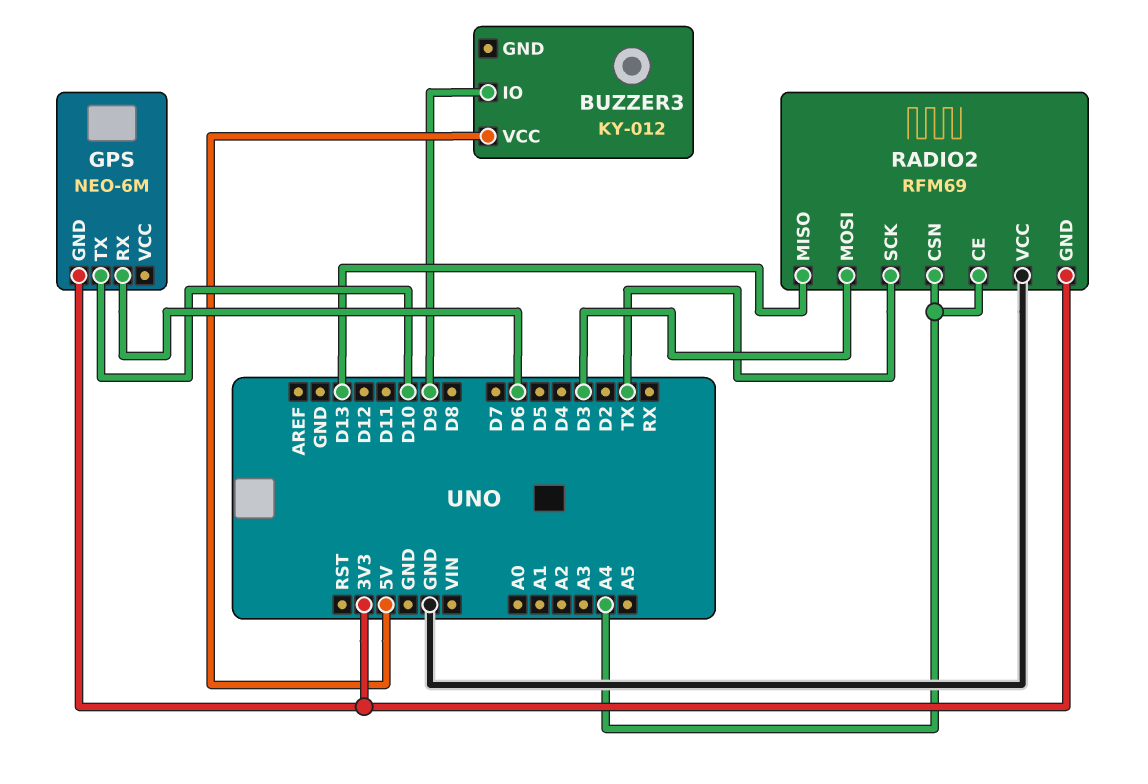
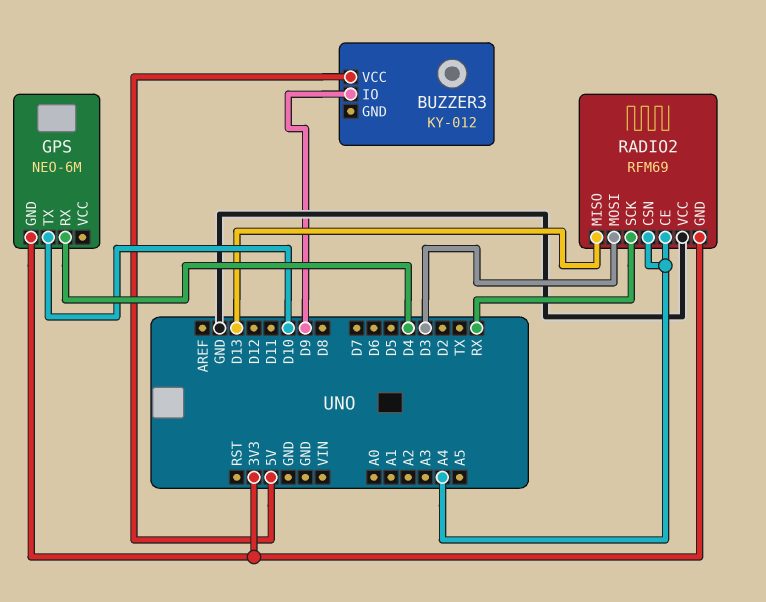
GPS pin RX: D6 -> D4
RADIO2 pin SCK: TX -> RX

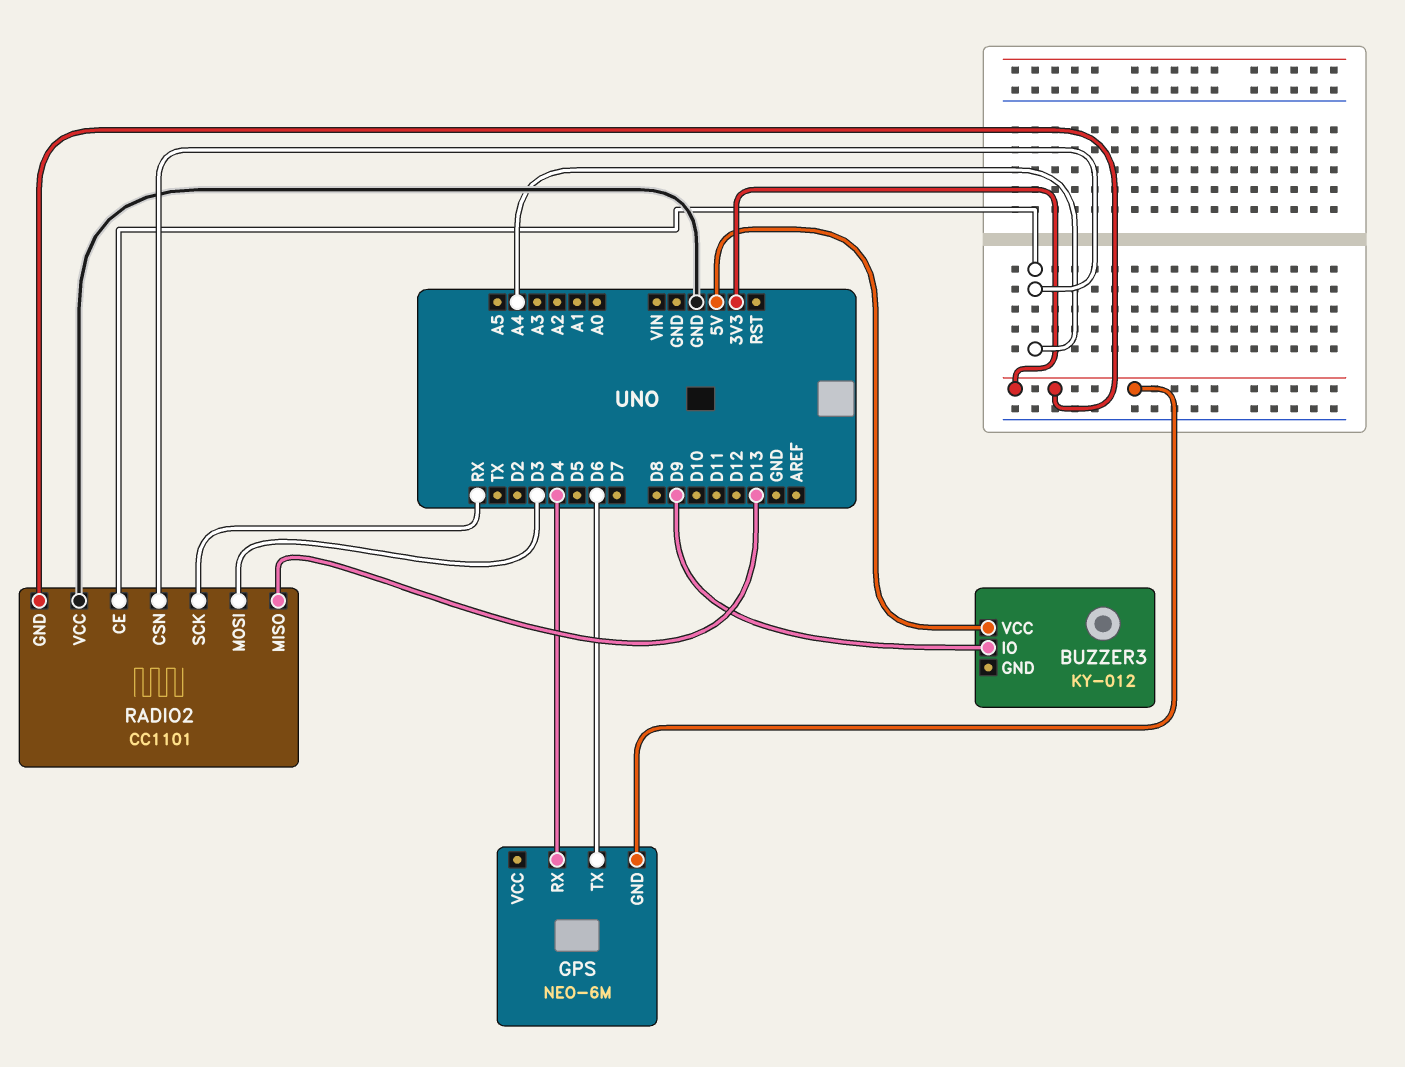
GPS pin TX: D10 -> D6
RADIO2: RFM69 -> CC1101

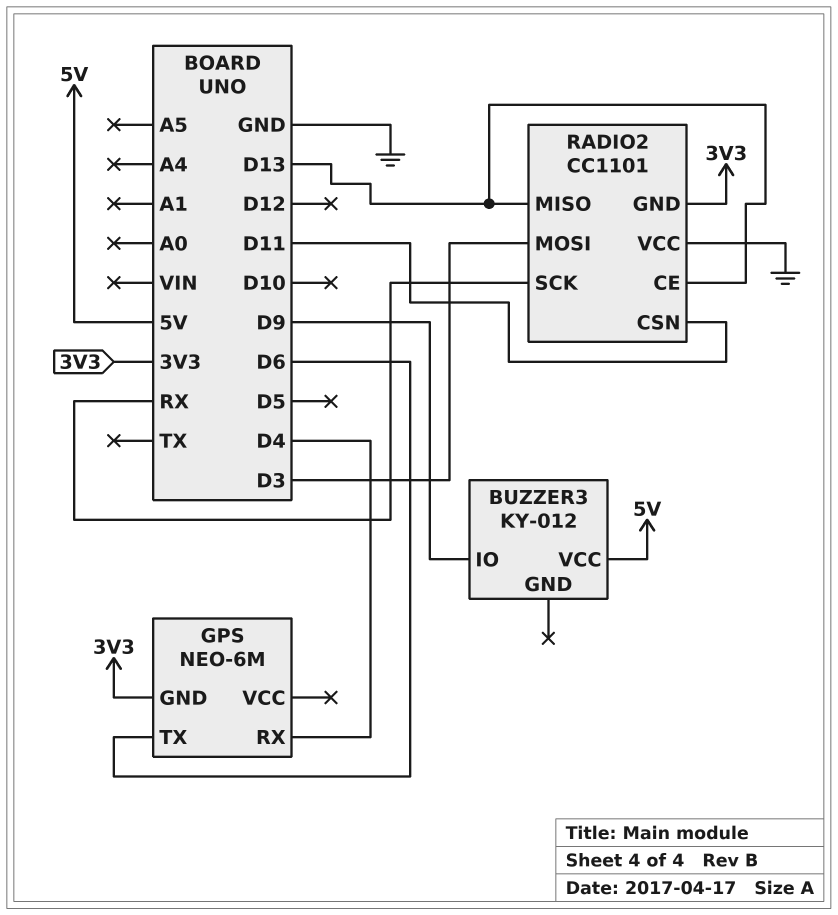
RADIO2 pin CE: A4 -> D13
RADIO2 pin CSN: A4 -> D11

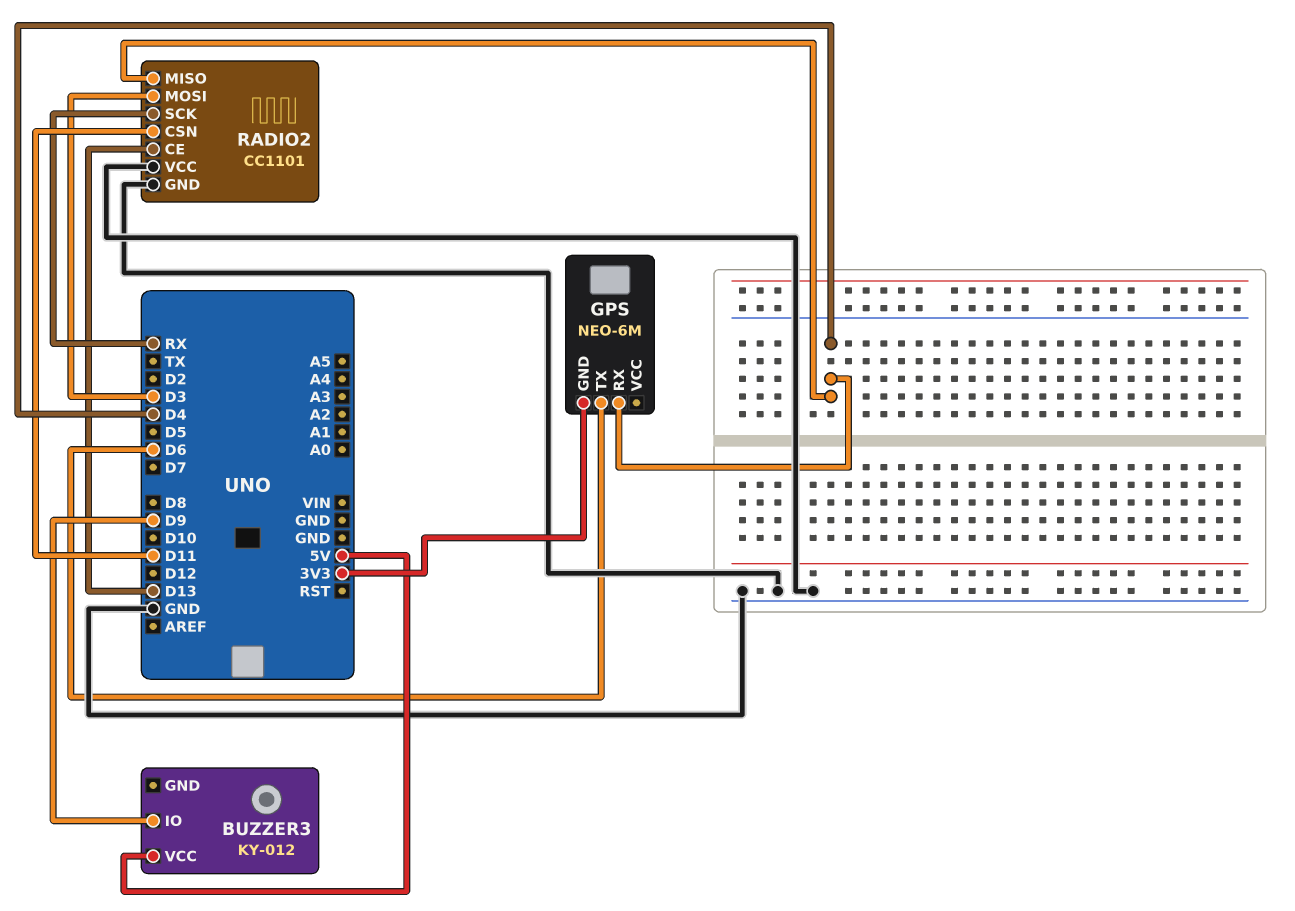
RADIO2 pin GND: 3V3 -> GND
RADIO2 pin MISO: D13 -> D4

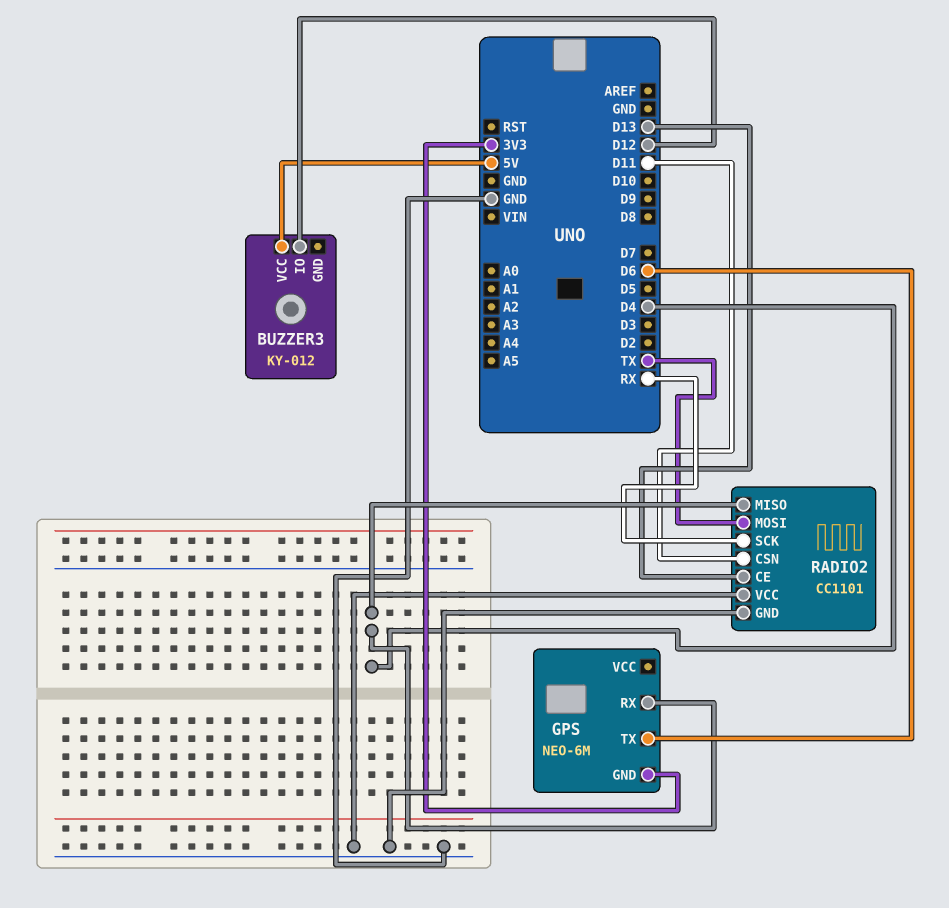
BUZZER3 pin IO: D9 -> D12
RADIO2 pin MOSI: D3 -> TX

